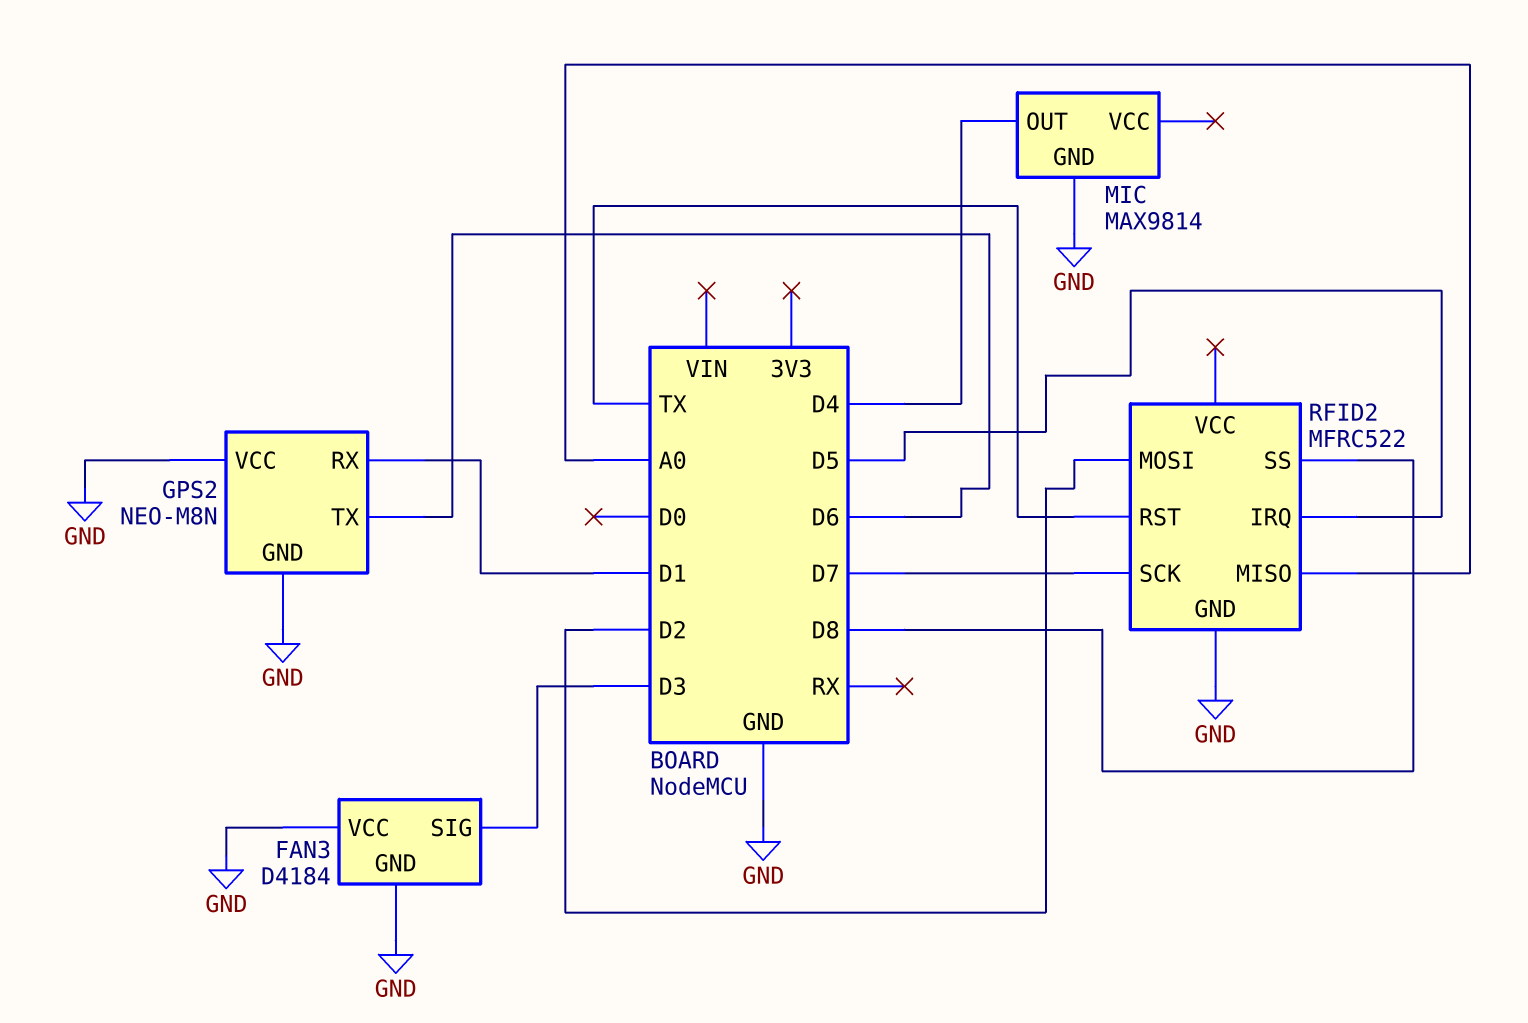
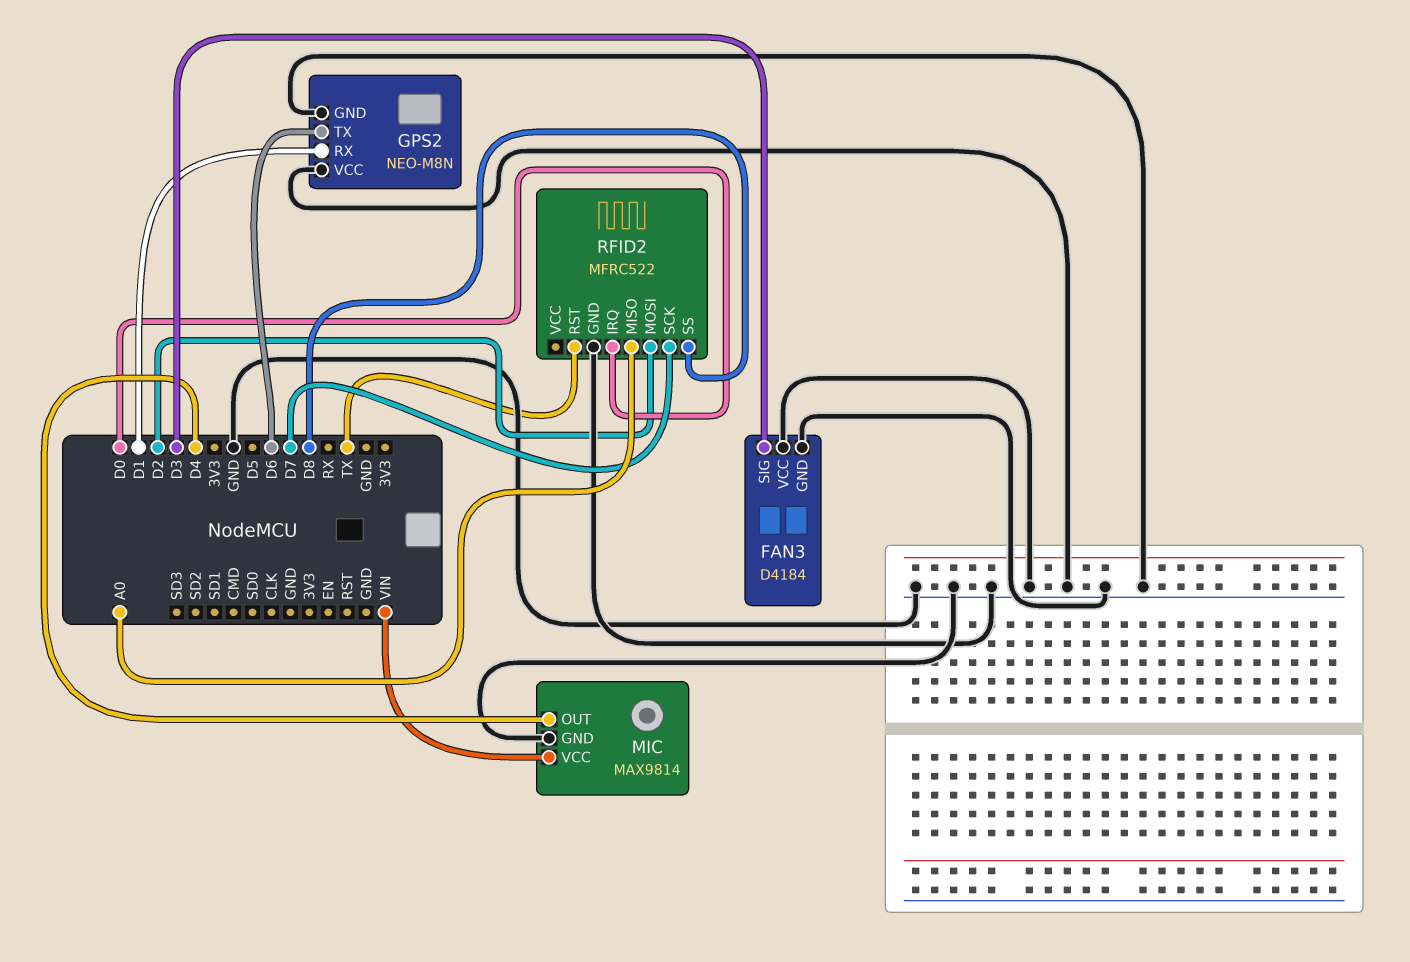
MIC pin VCC: none -> VIN
RFID2 pin IRQ: D5 -> D0

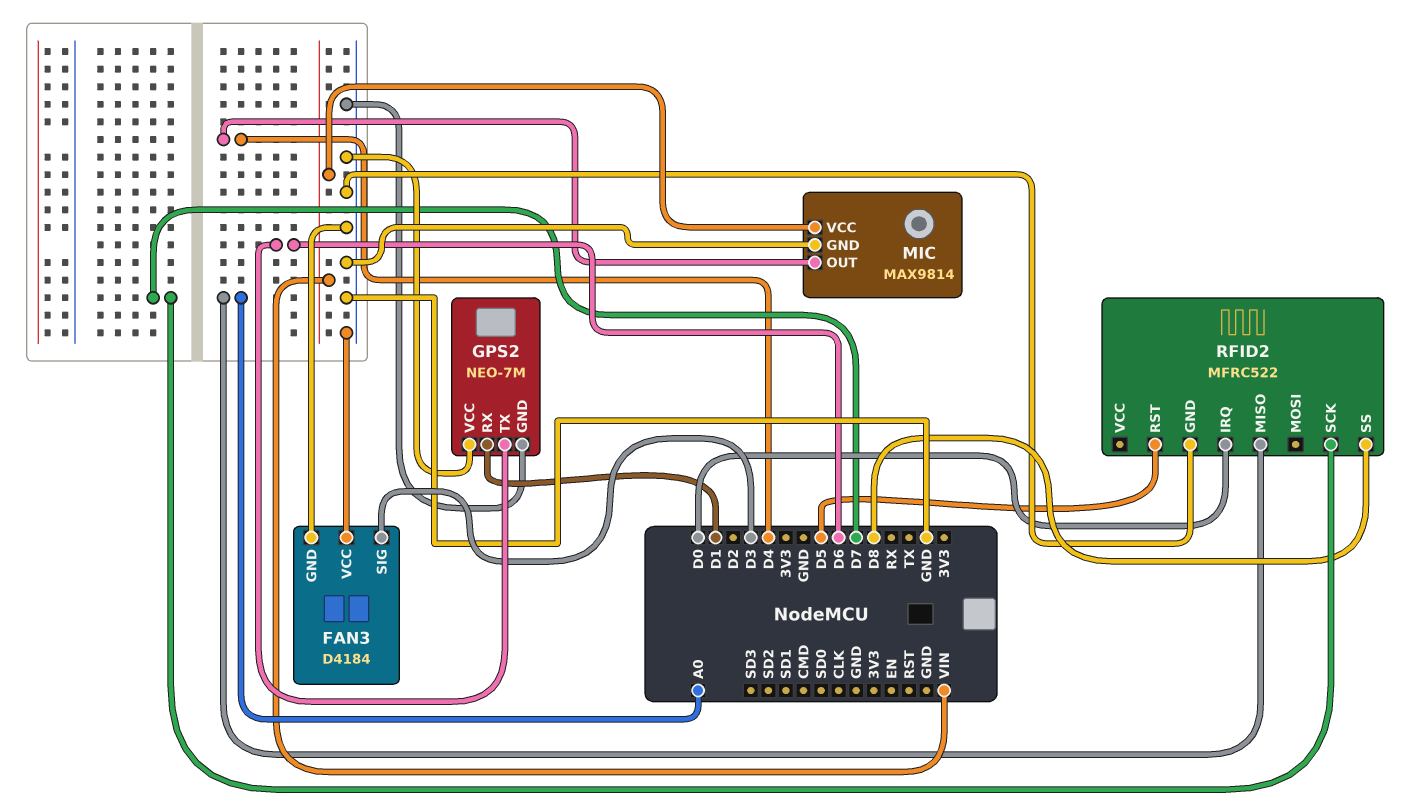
GPS2: NEO-M8N -> NEO-7M
RFID2 pin MOSI: D2 -> none
RFID2 pin RST: TX -> D5

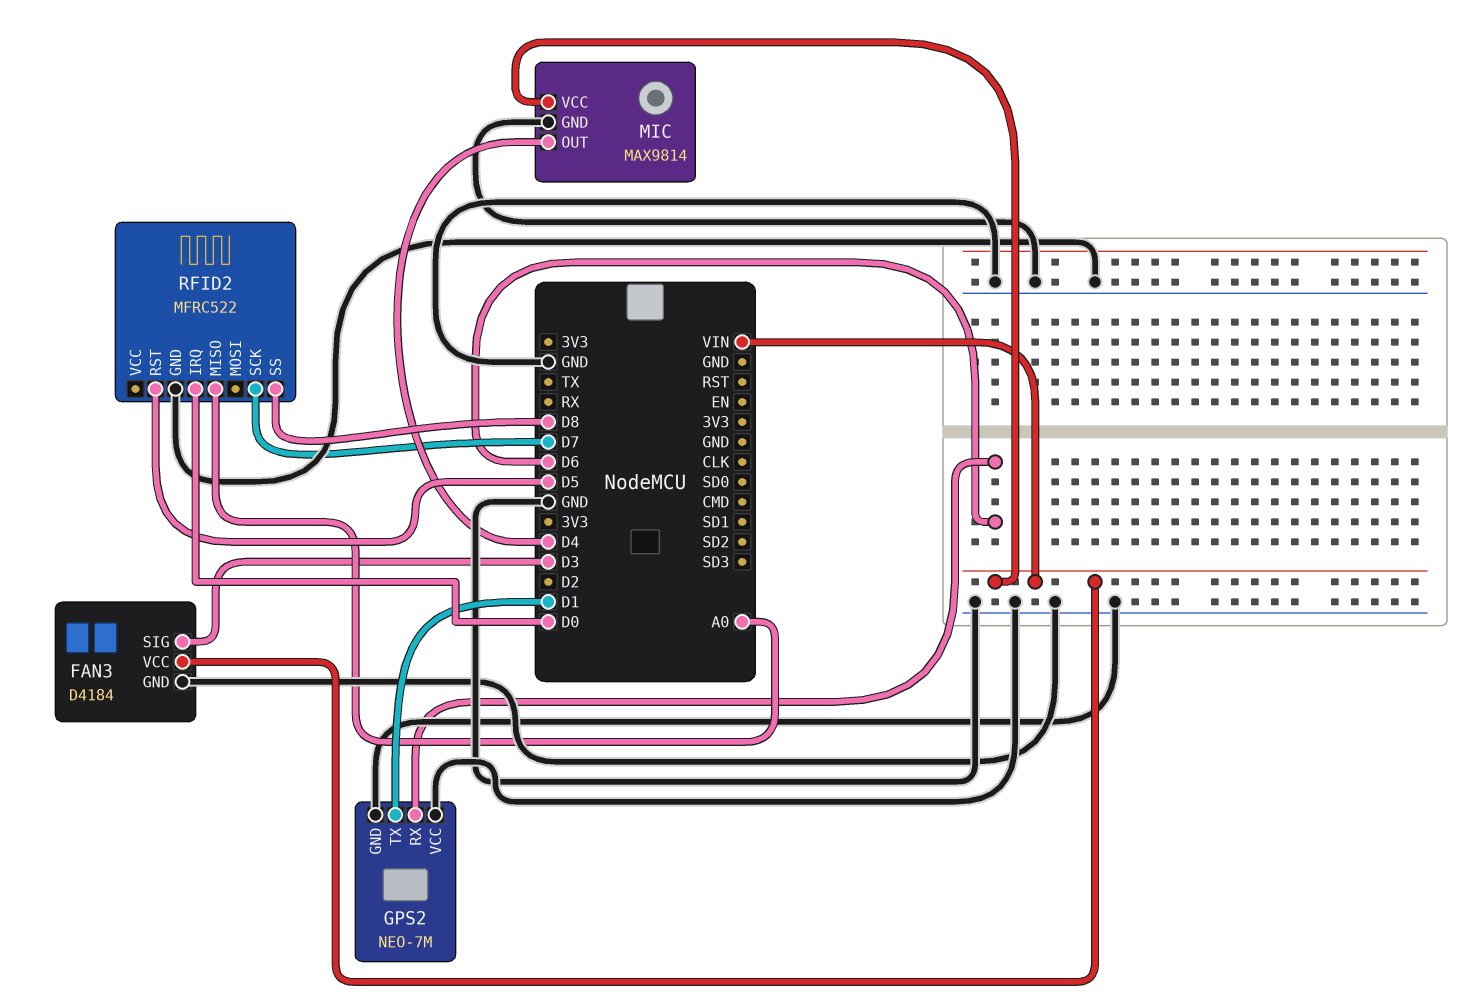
FAN3 pin VCC: GND -> VIN
GPS2 pin RX: D1 -> D6
GPS2 pin TX: D6 -> D1

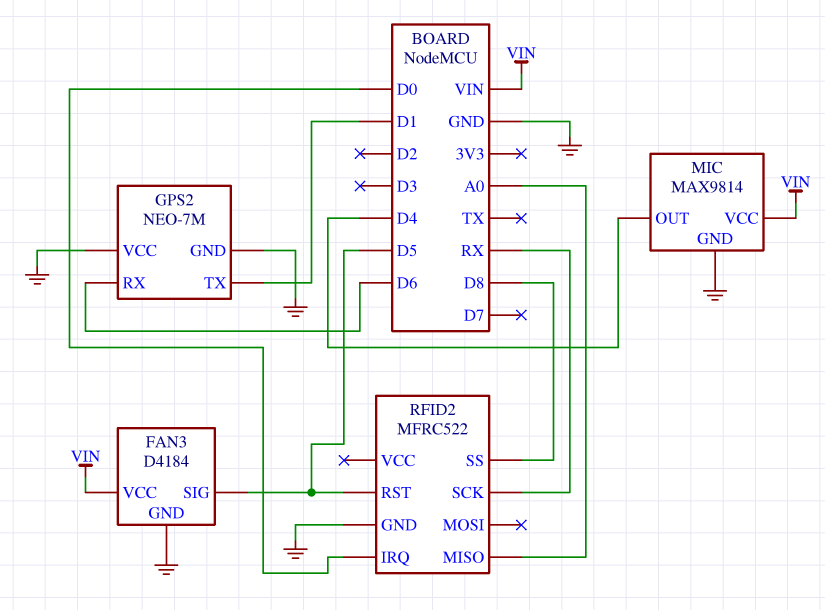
FAN3 pin SIG: D3 -> D5
RFID2 pin SCK: D7 -> RX

